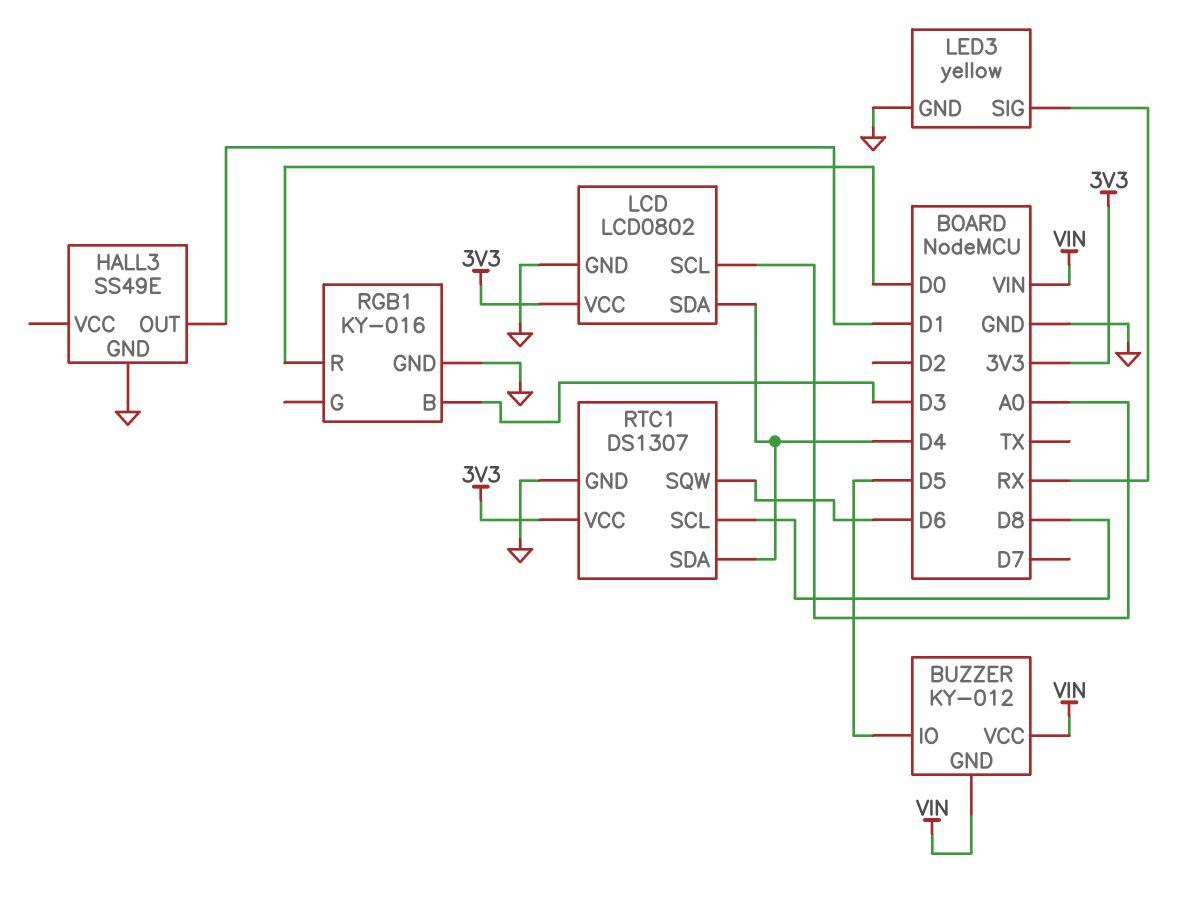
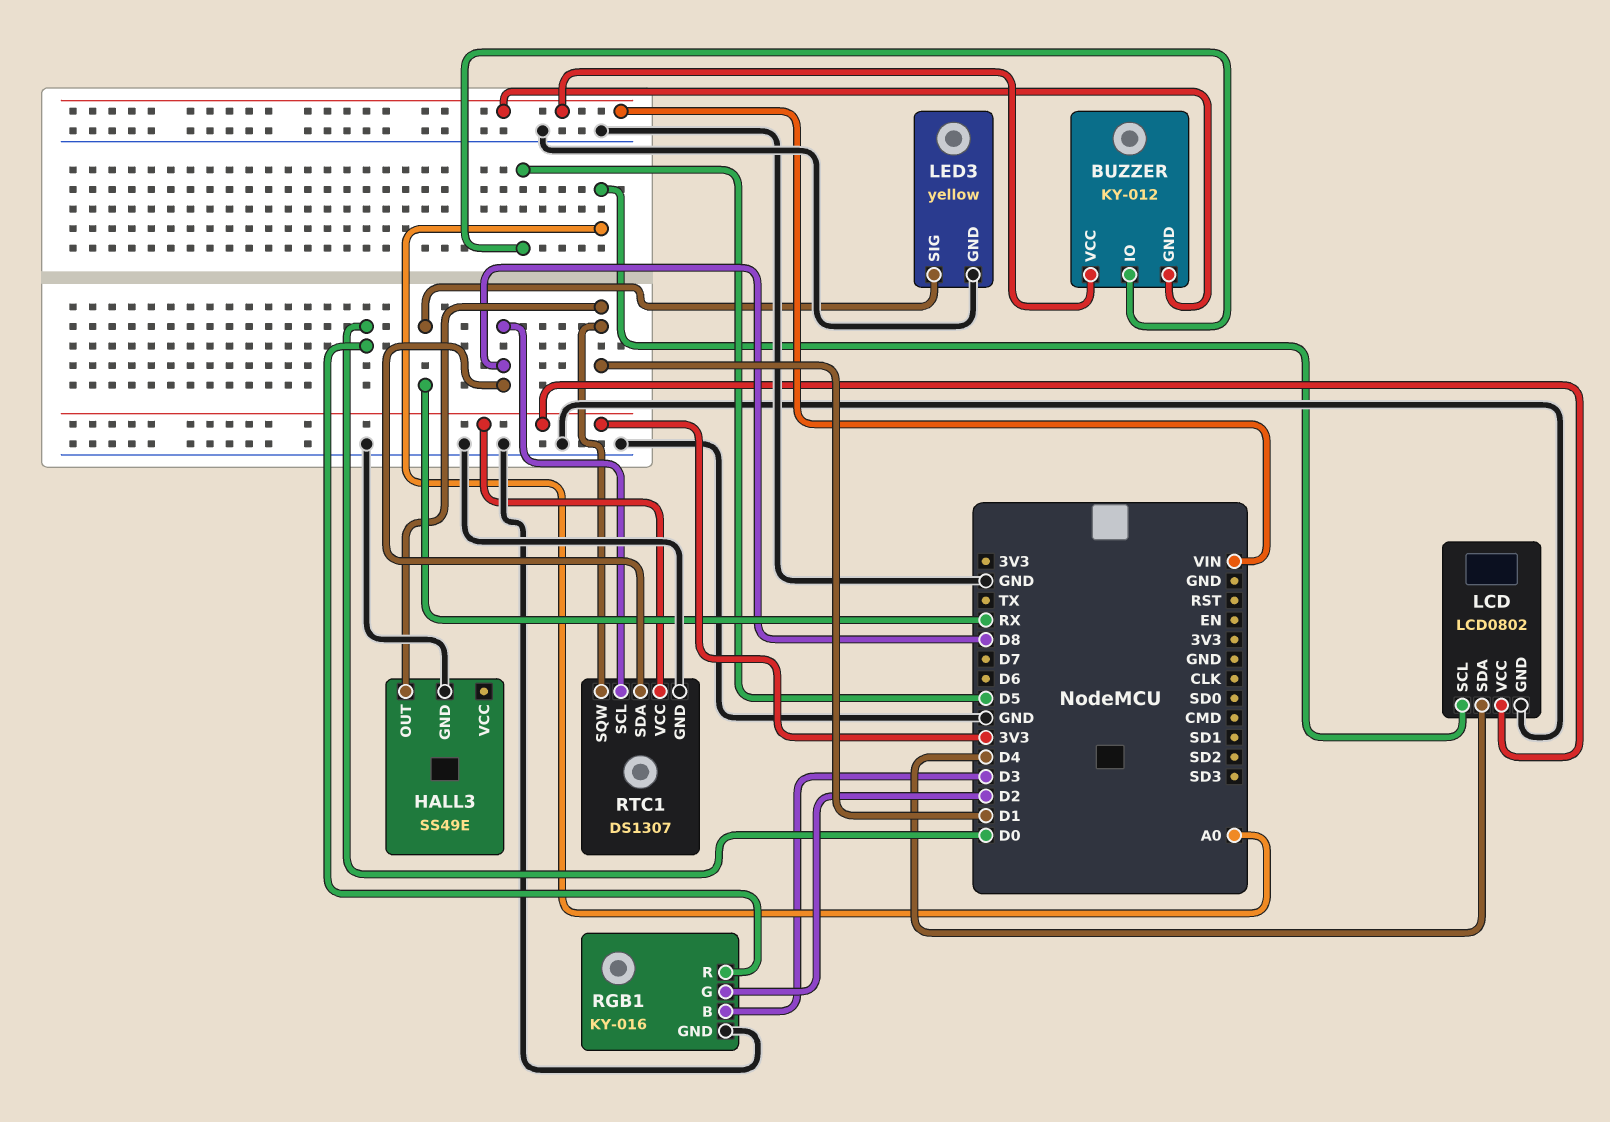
RGB1 pin G: none -> D2
RTC1 pin SDA: D4 -> D8
RTC1 pin SQW: D6 -> D1

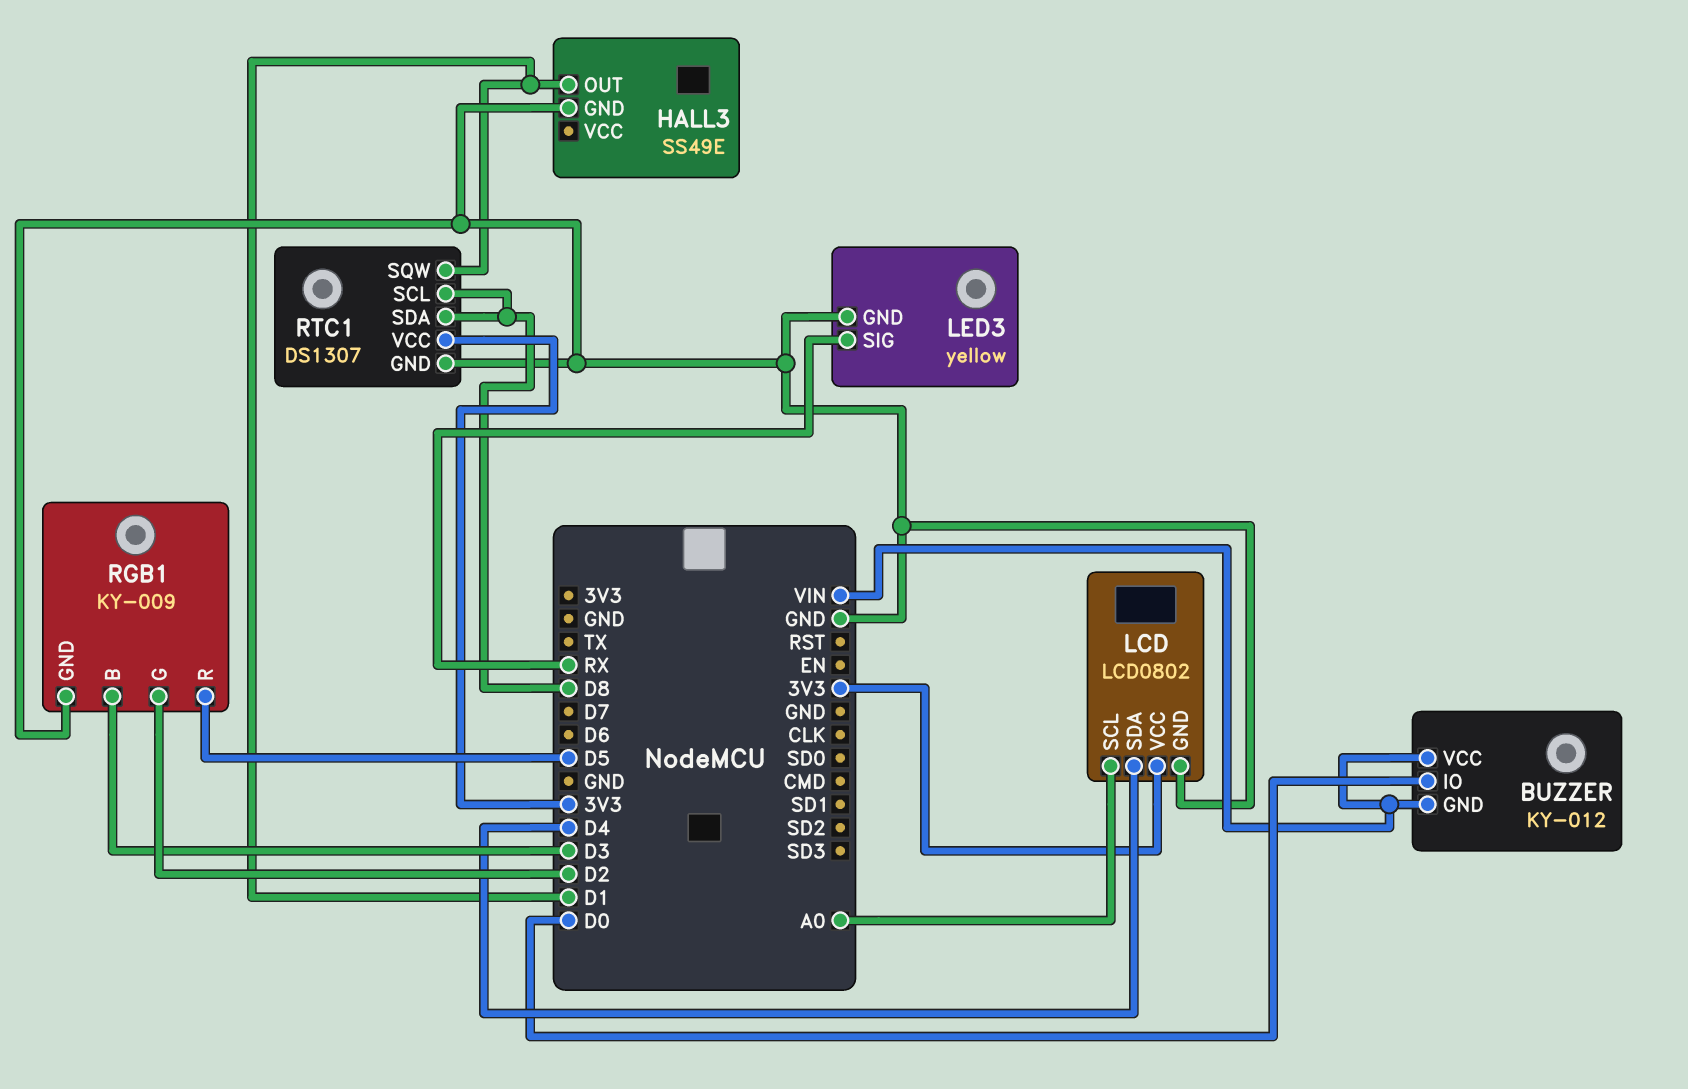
BUZZER pin IO: D5 -> D0
RGB1: KY-016 -> KY-009
RGB1 pin R: D0 -> D5

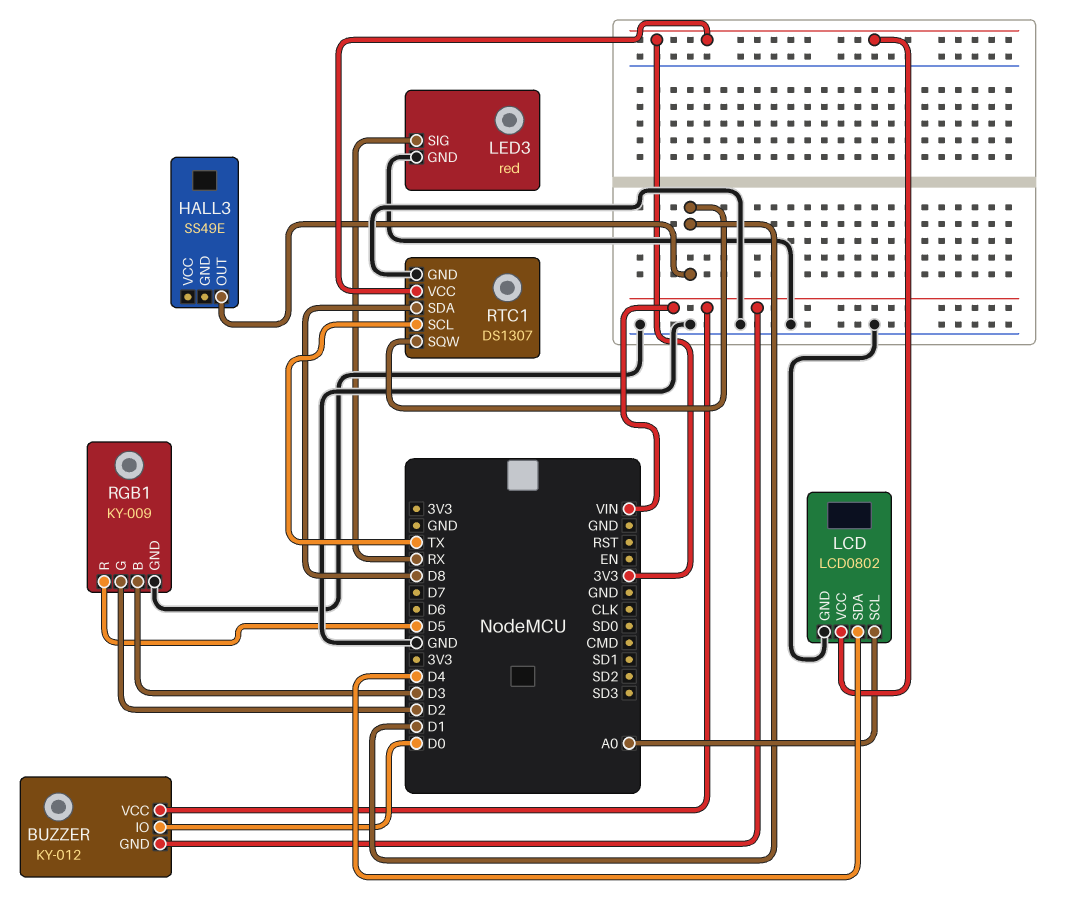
HALL3 pin GND: GND -> none
LED3: yellow -> red
RTC1 pin SCL: D8 -> TX

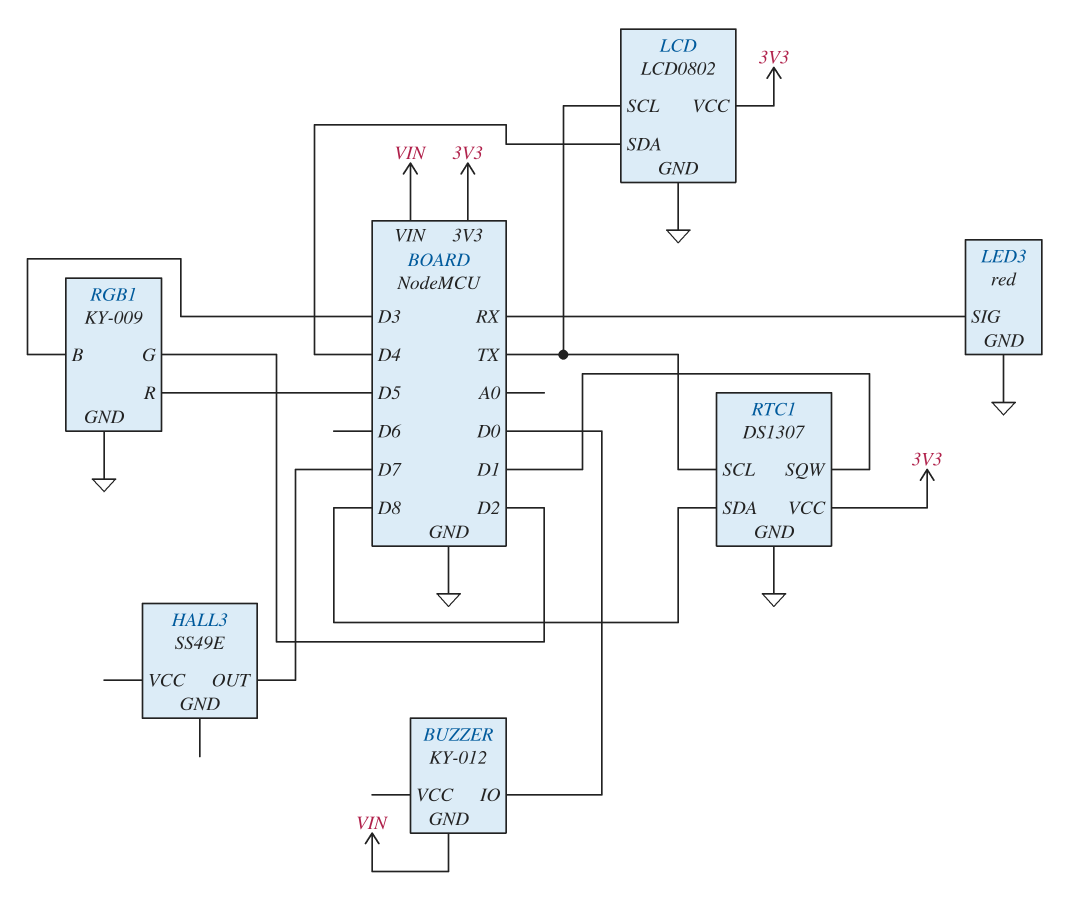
BUZZER pin VCC: VIN -> none
HALL3 pin OUT: D1 -> D7
LCD pin SCL: A0 -> TX

